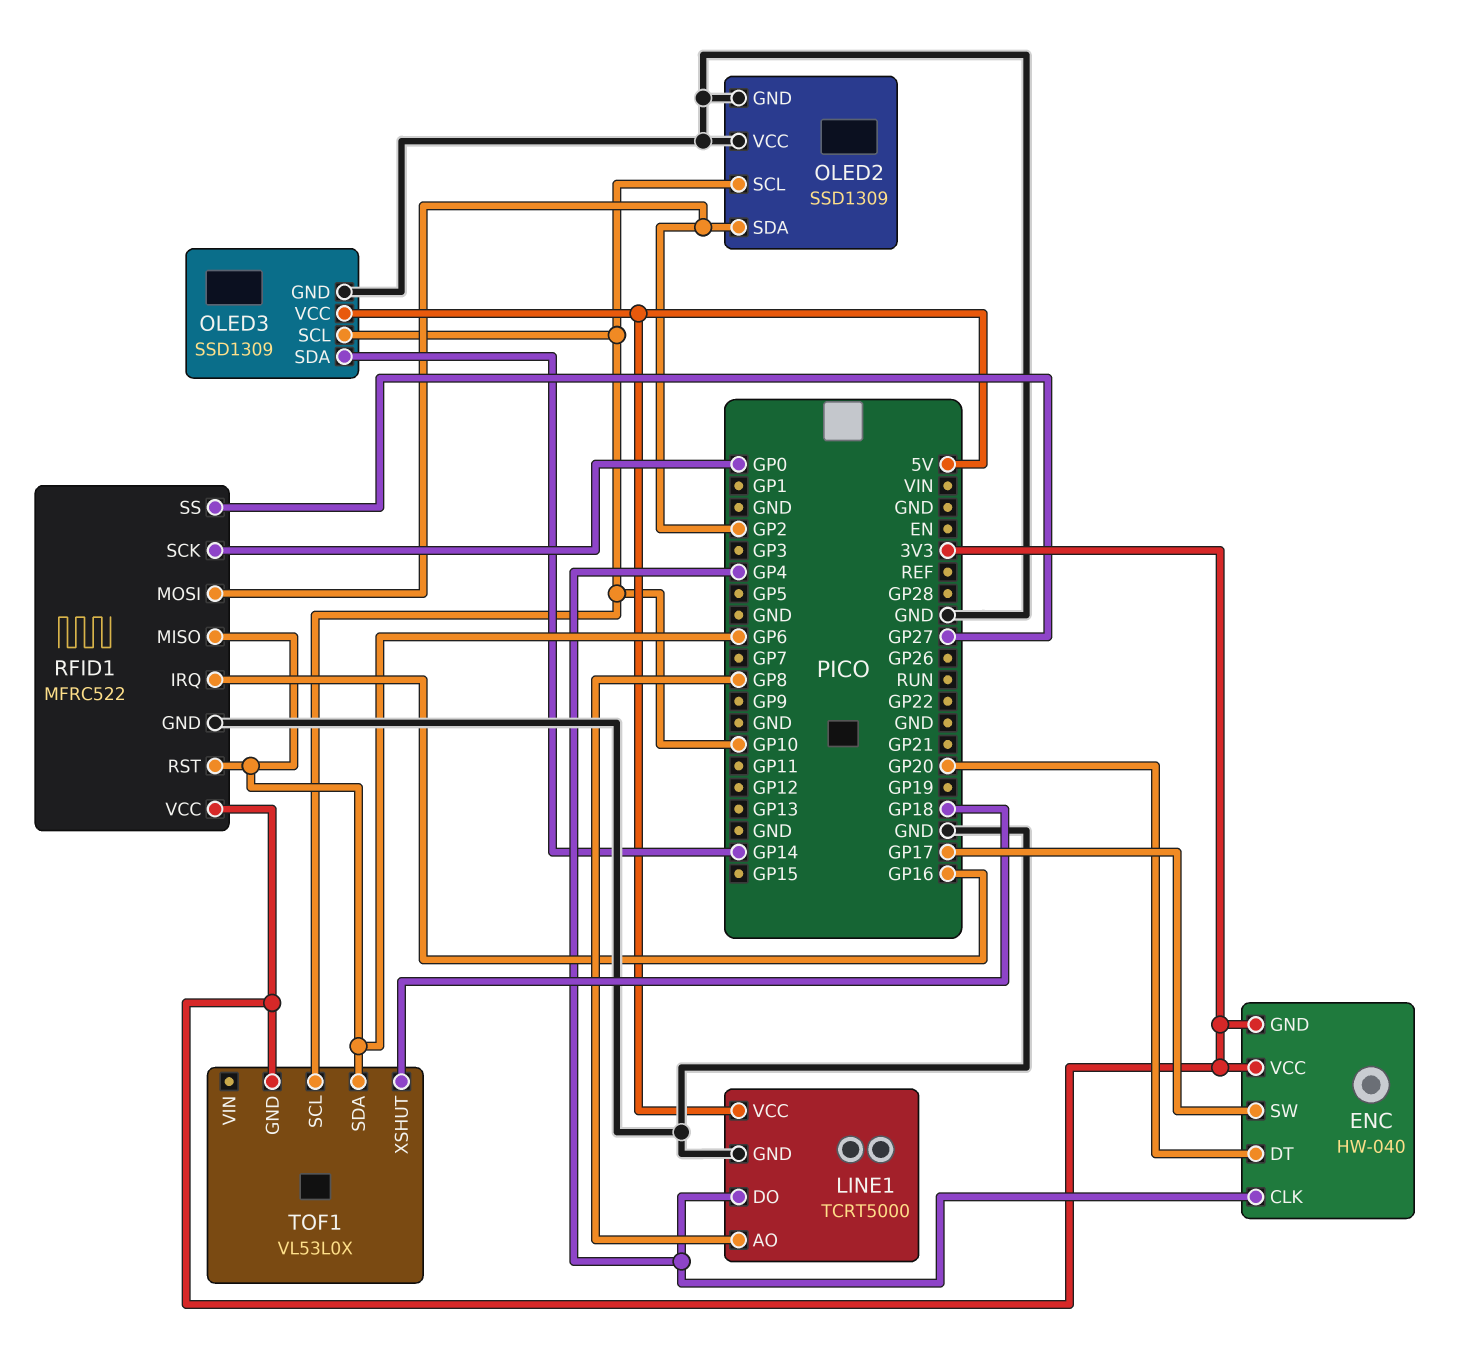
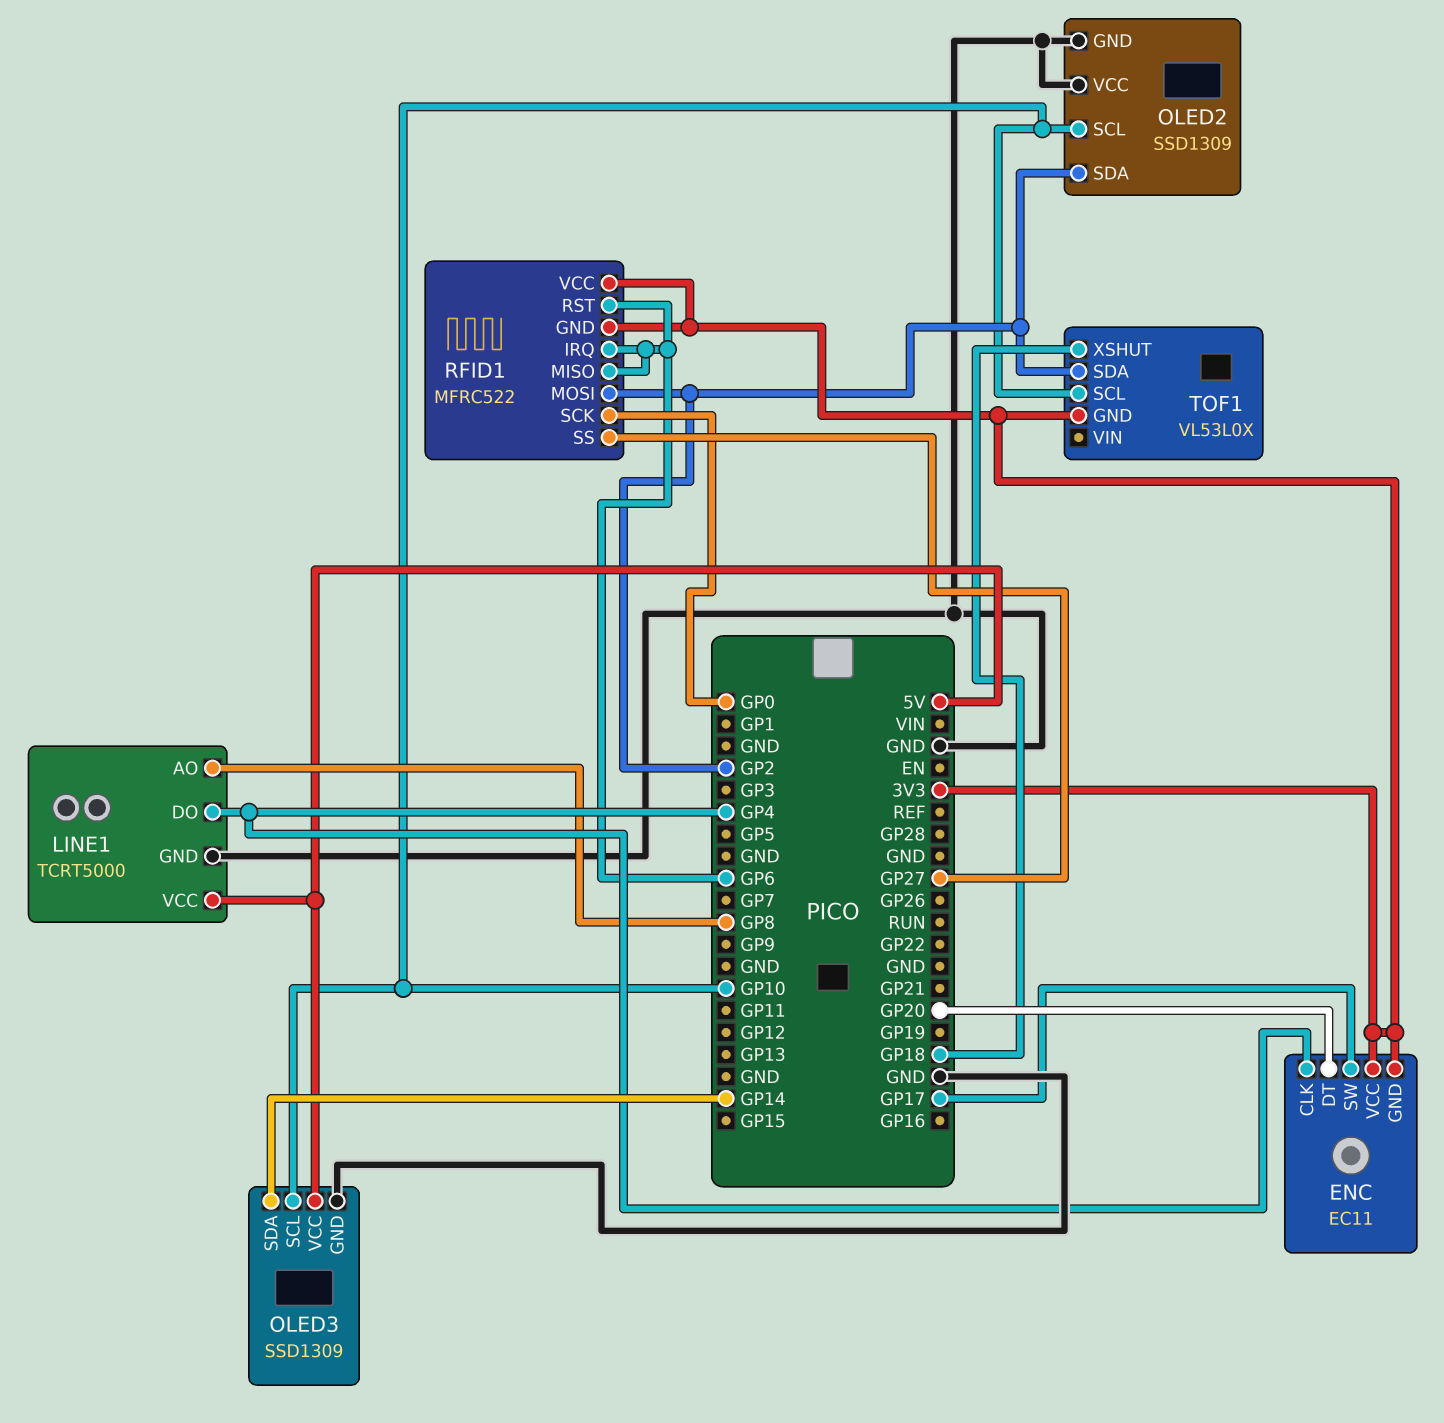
ENC: HW-040 -> EC11
RFID1 pin GND: GND -> 3V3
RFID1 pin IRQ: GP16 -> GP6
TOF1 pin SDA: GP6 -> GP2

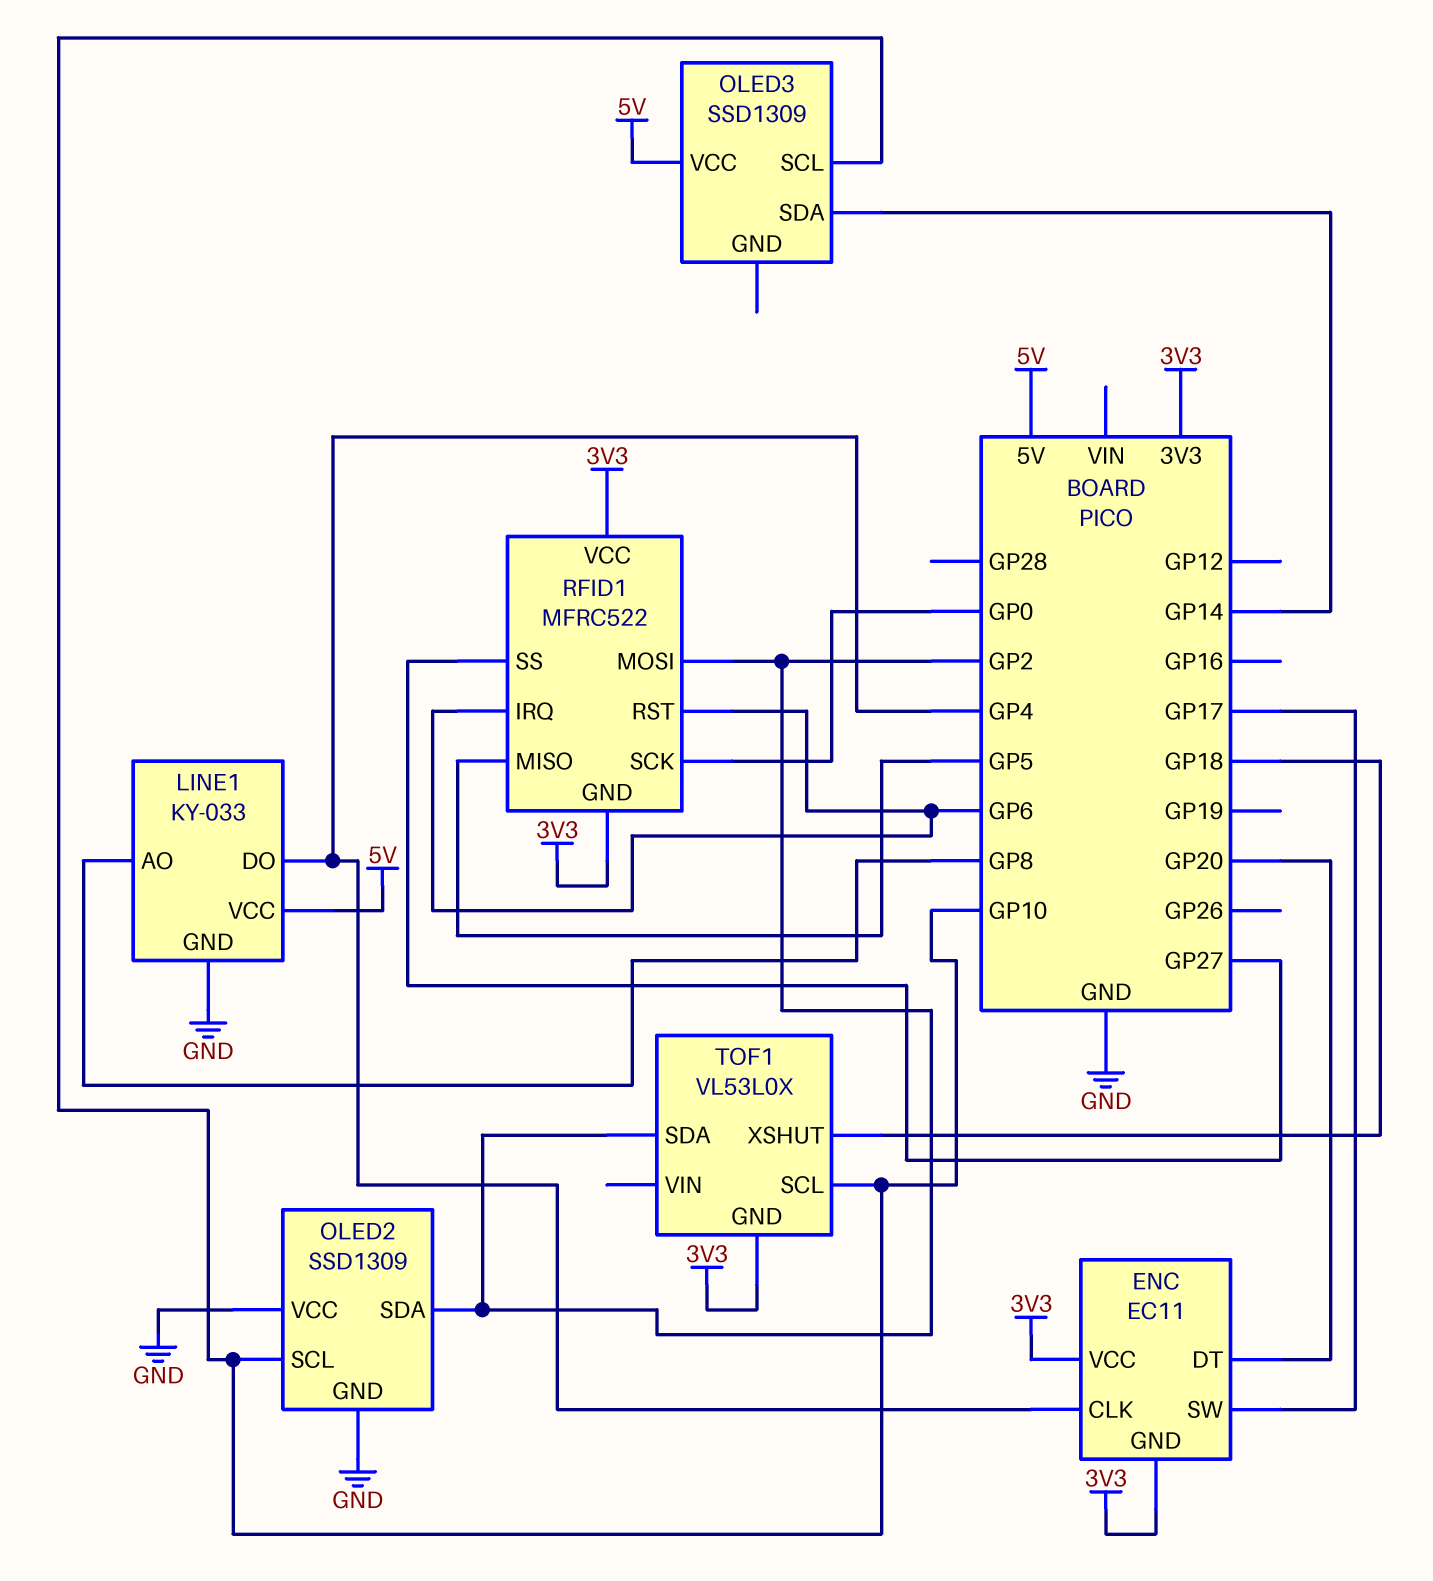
LINE1: TCRT5000 -> KY-033
OLED3 pin GND: GND -> none
RFID1 pin MISO: GP6 -> GP5

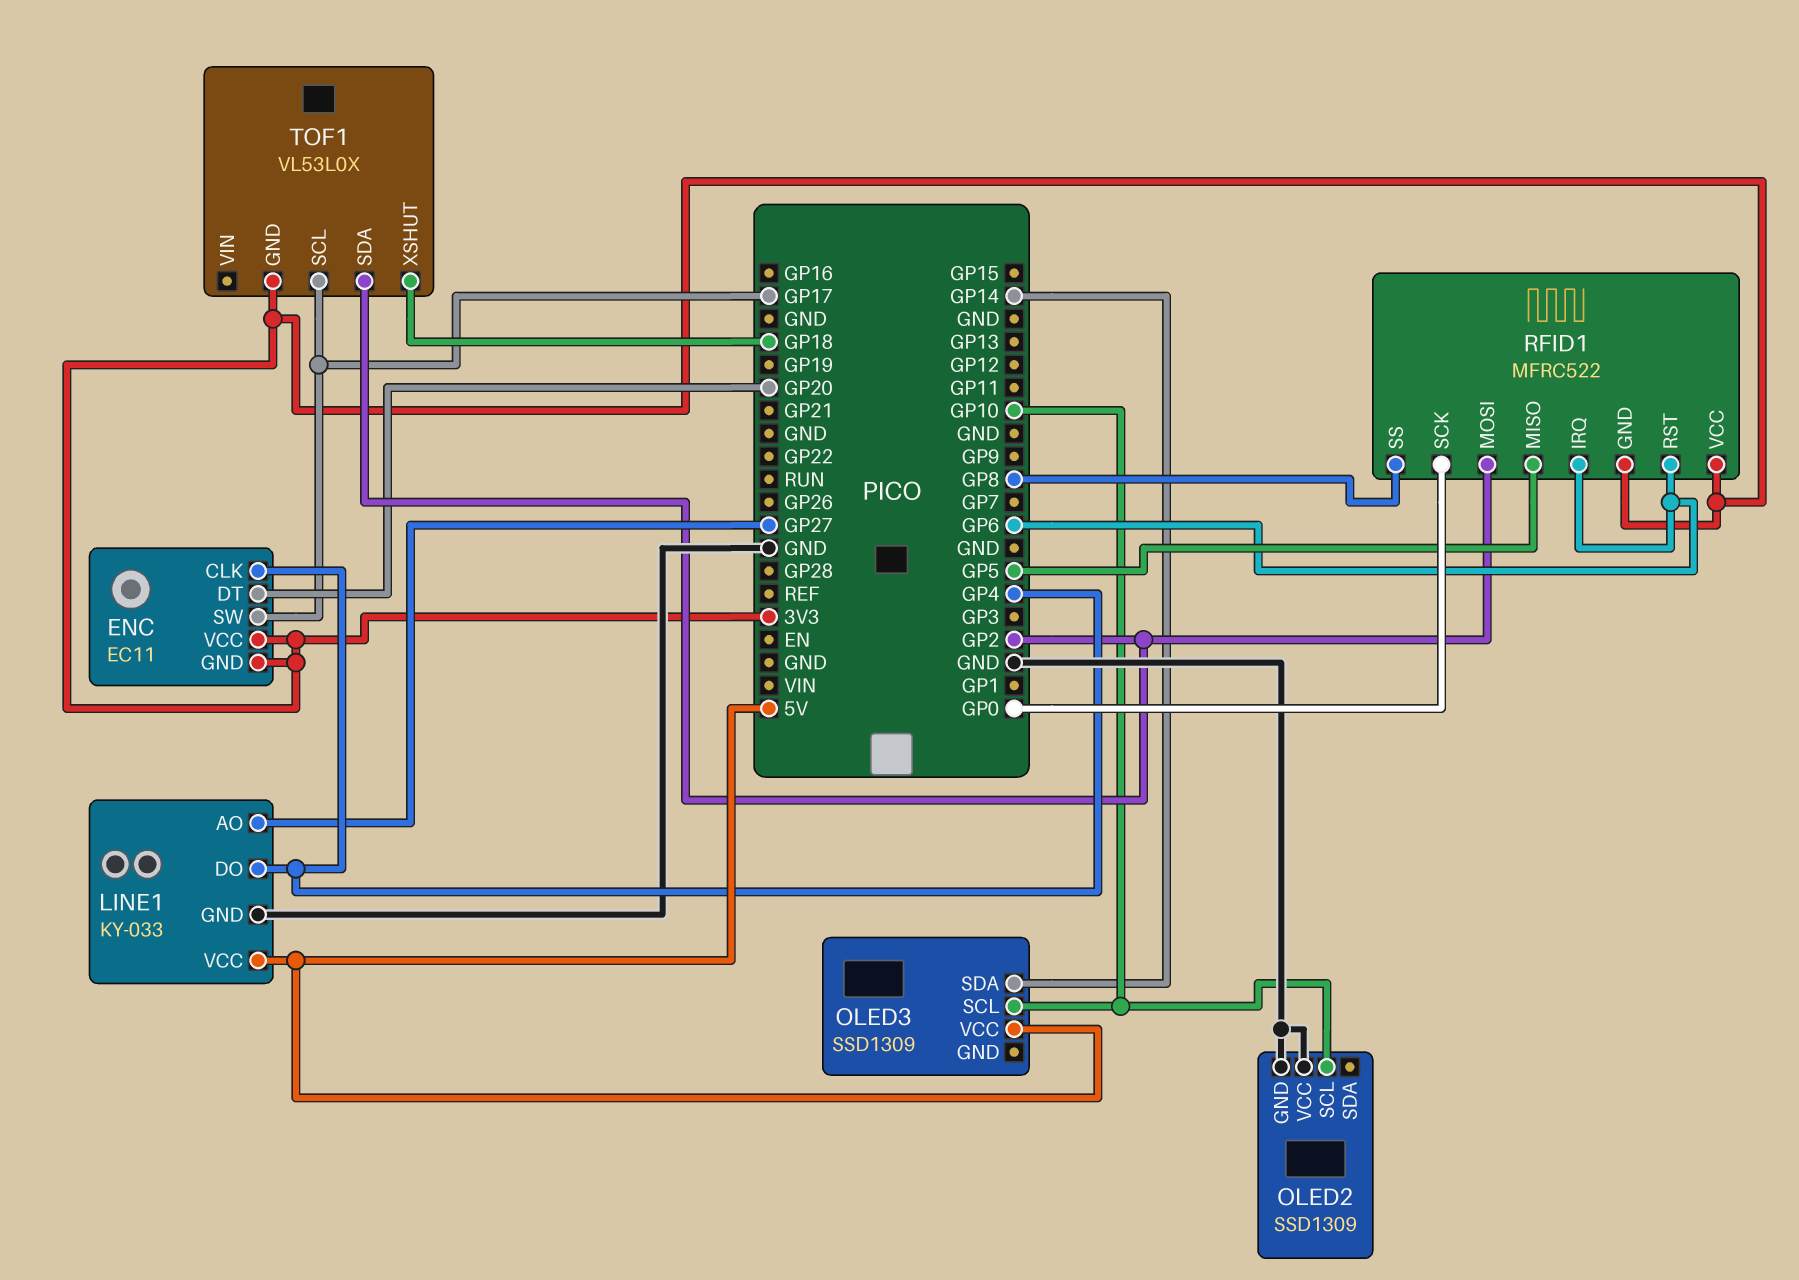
LINE1 pin AO: GP8 -> GP27
OLED2 pin SDA: GP2 -> none
RFID1 pin SS: GP27 -> GP8
TOF1 pin SCL: GP10 -> GP17

